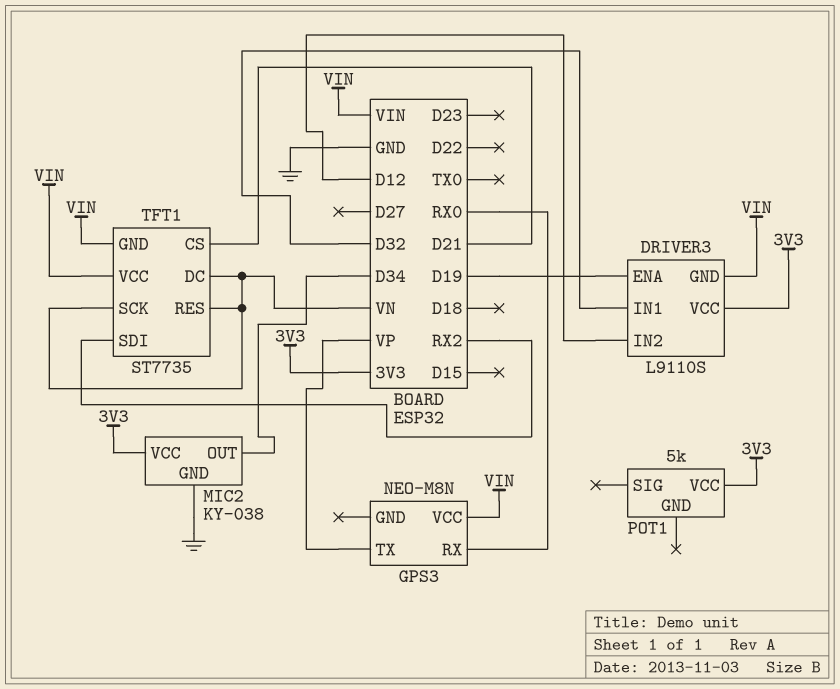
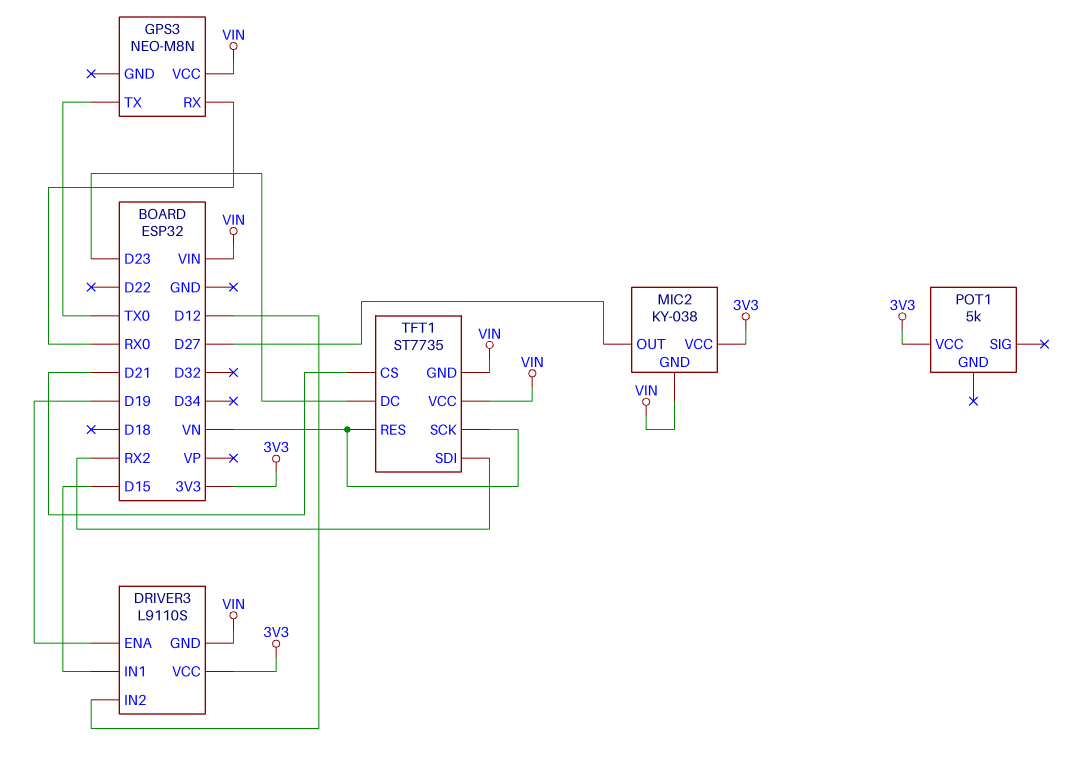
DRIVER3 pin IN1: D32 -> D15
GPS3 pin TX: VP -> TX0
MIC2 pin GND: GND -> VIN
MIC2 pin OUT: D34 -> D27
TFT1 pin DC: VN -> D23

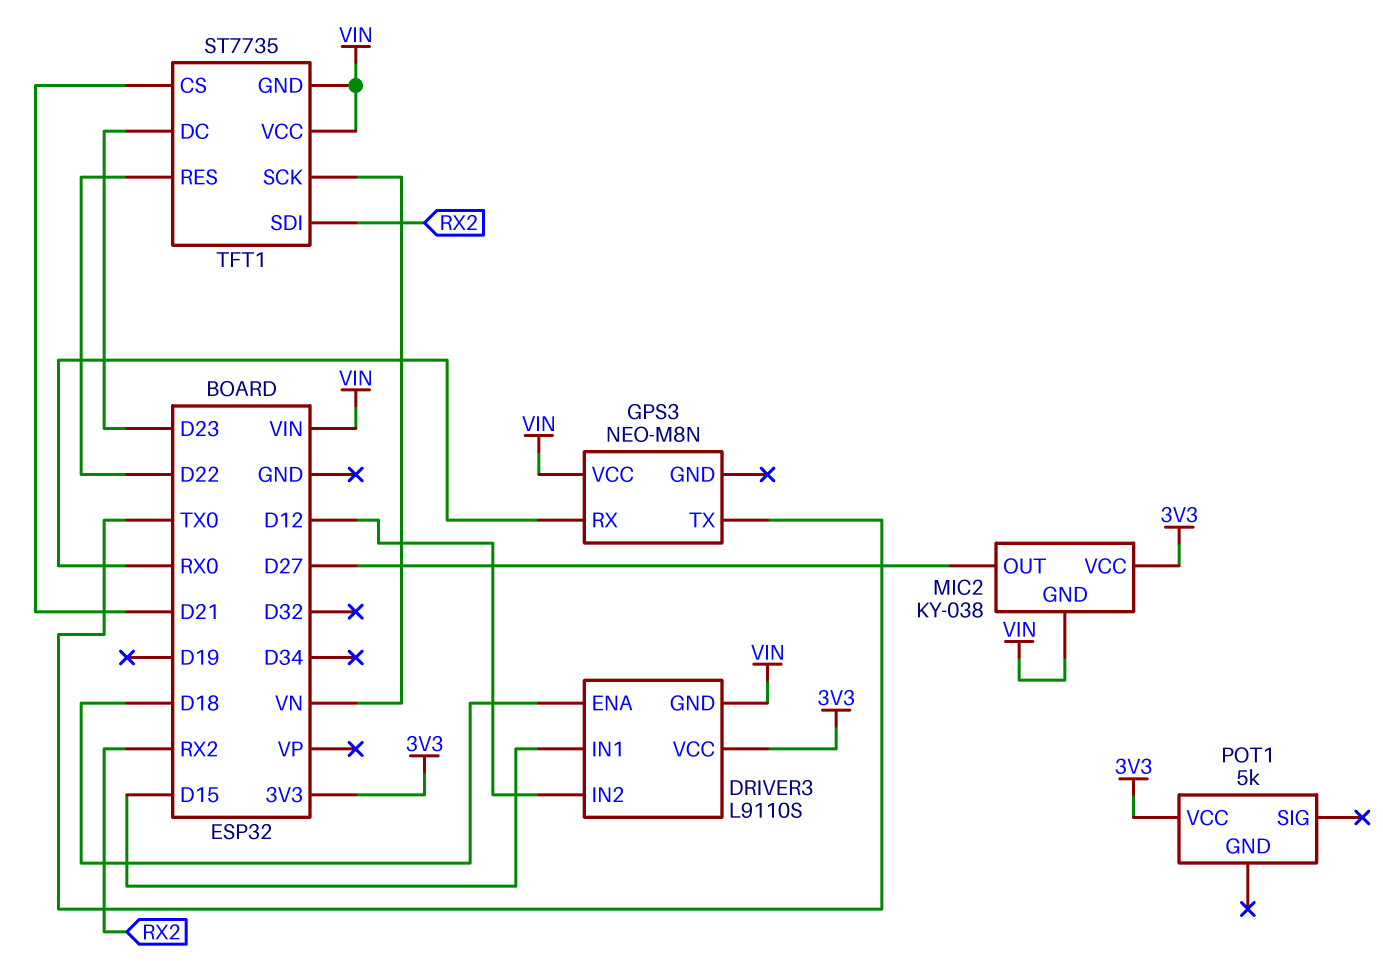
DRIVER3 pin ENA: D19 -> D18
TFT1 pin RES: VN -> D22

